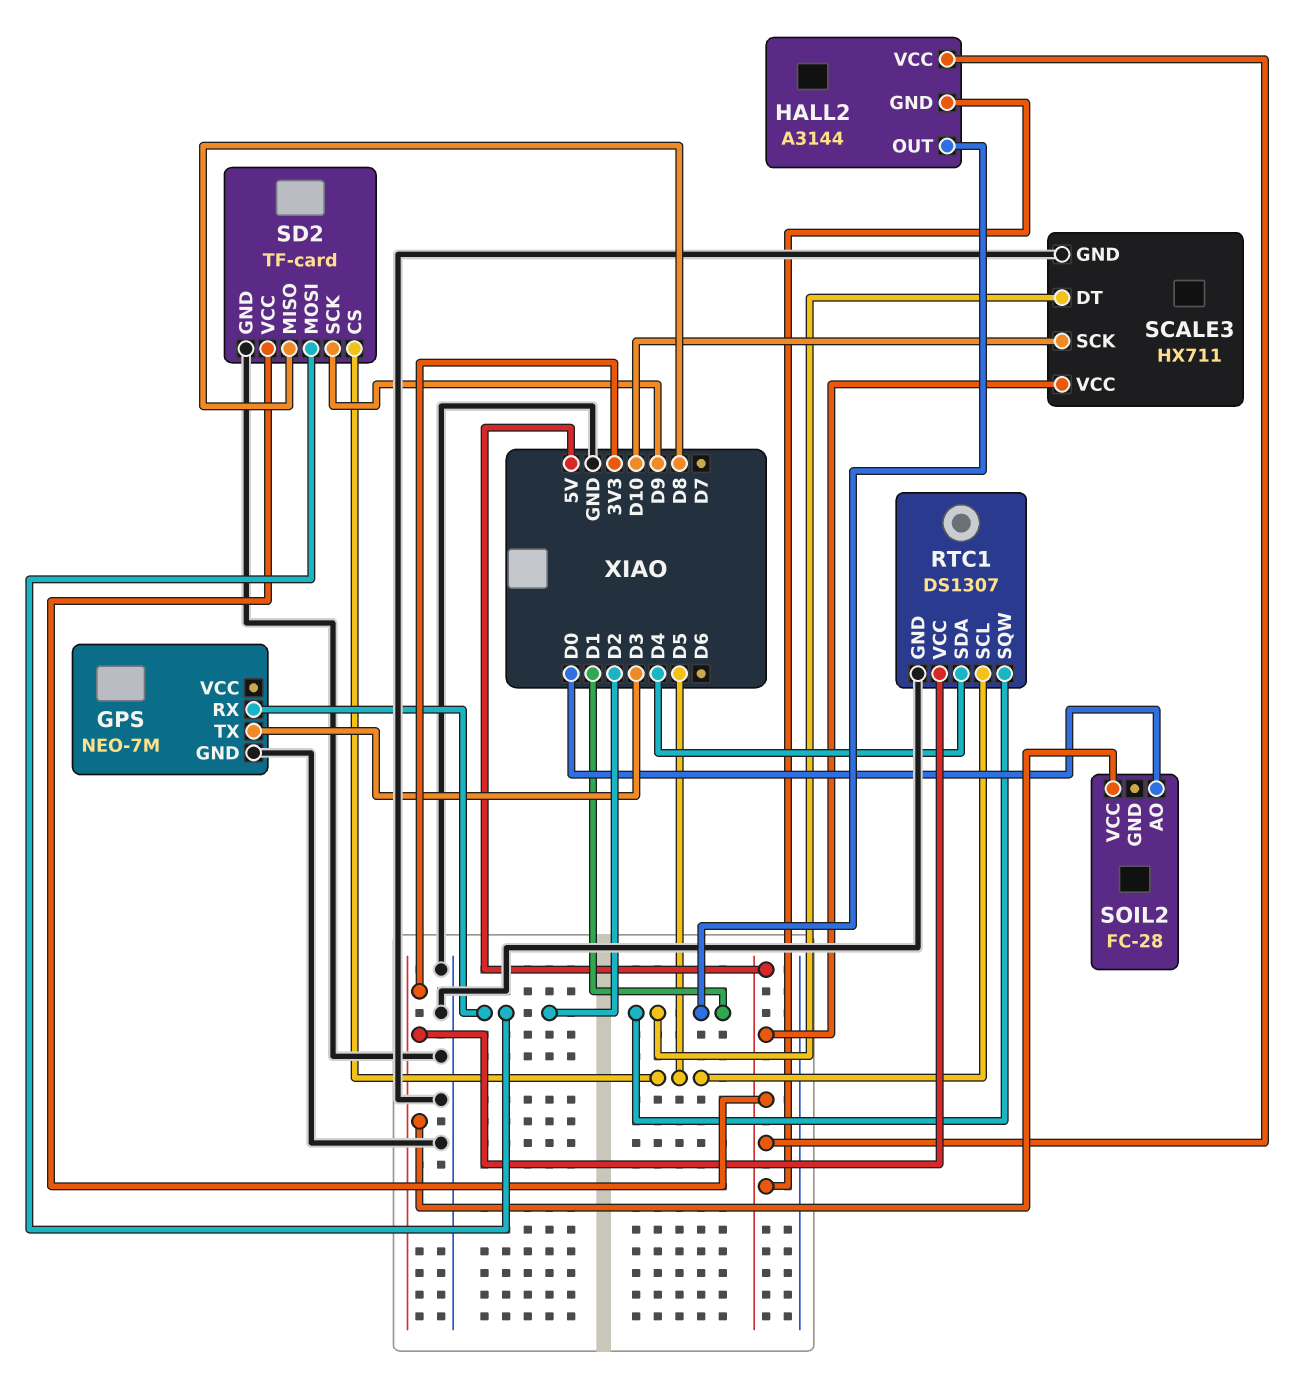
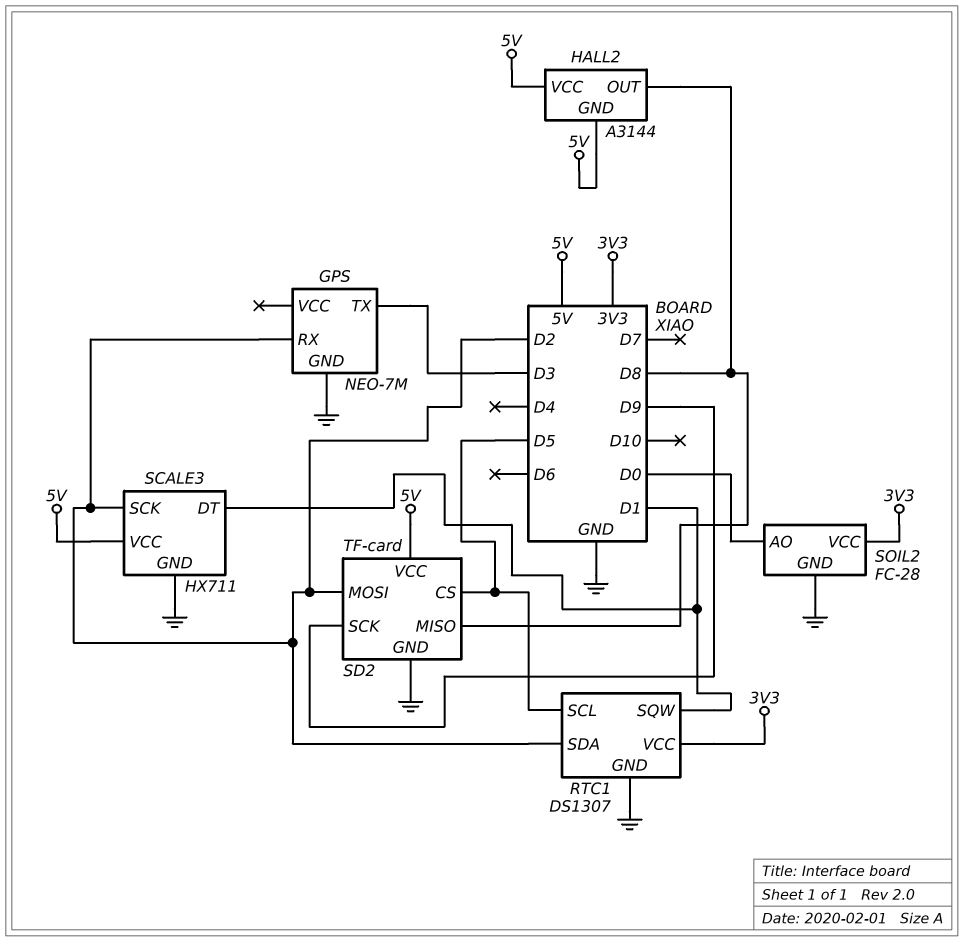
HALL2 pin OUT: D1 -> D8
RTC1 pin SDA: D4 -> D2
SCALE3 pin SCK: D10 -> D2
SOIL2 pin GND: none -> GND

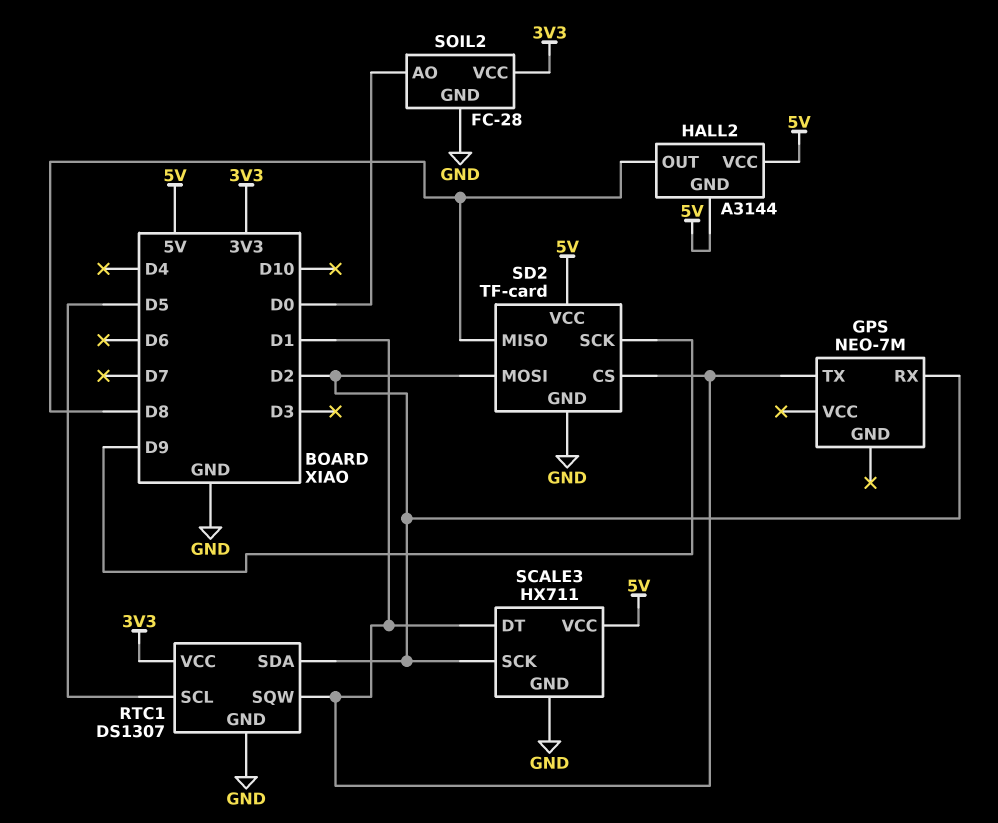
GPS pin GND: GND -> none
GPS pin TX: D3 -> D1
SD2 pin CS: D5 -> D1

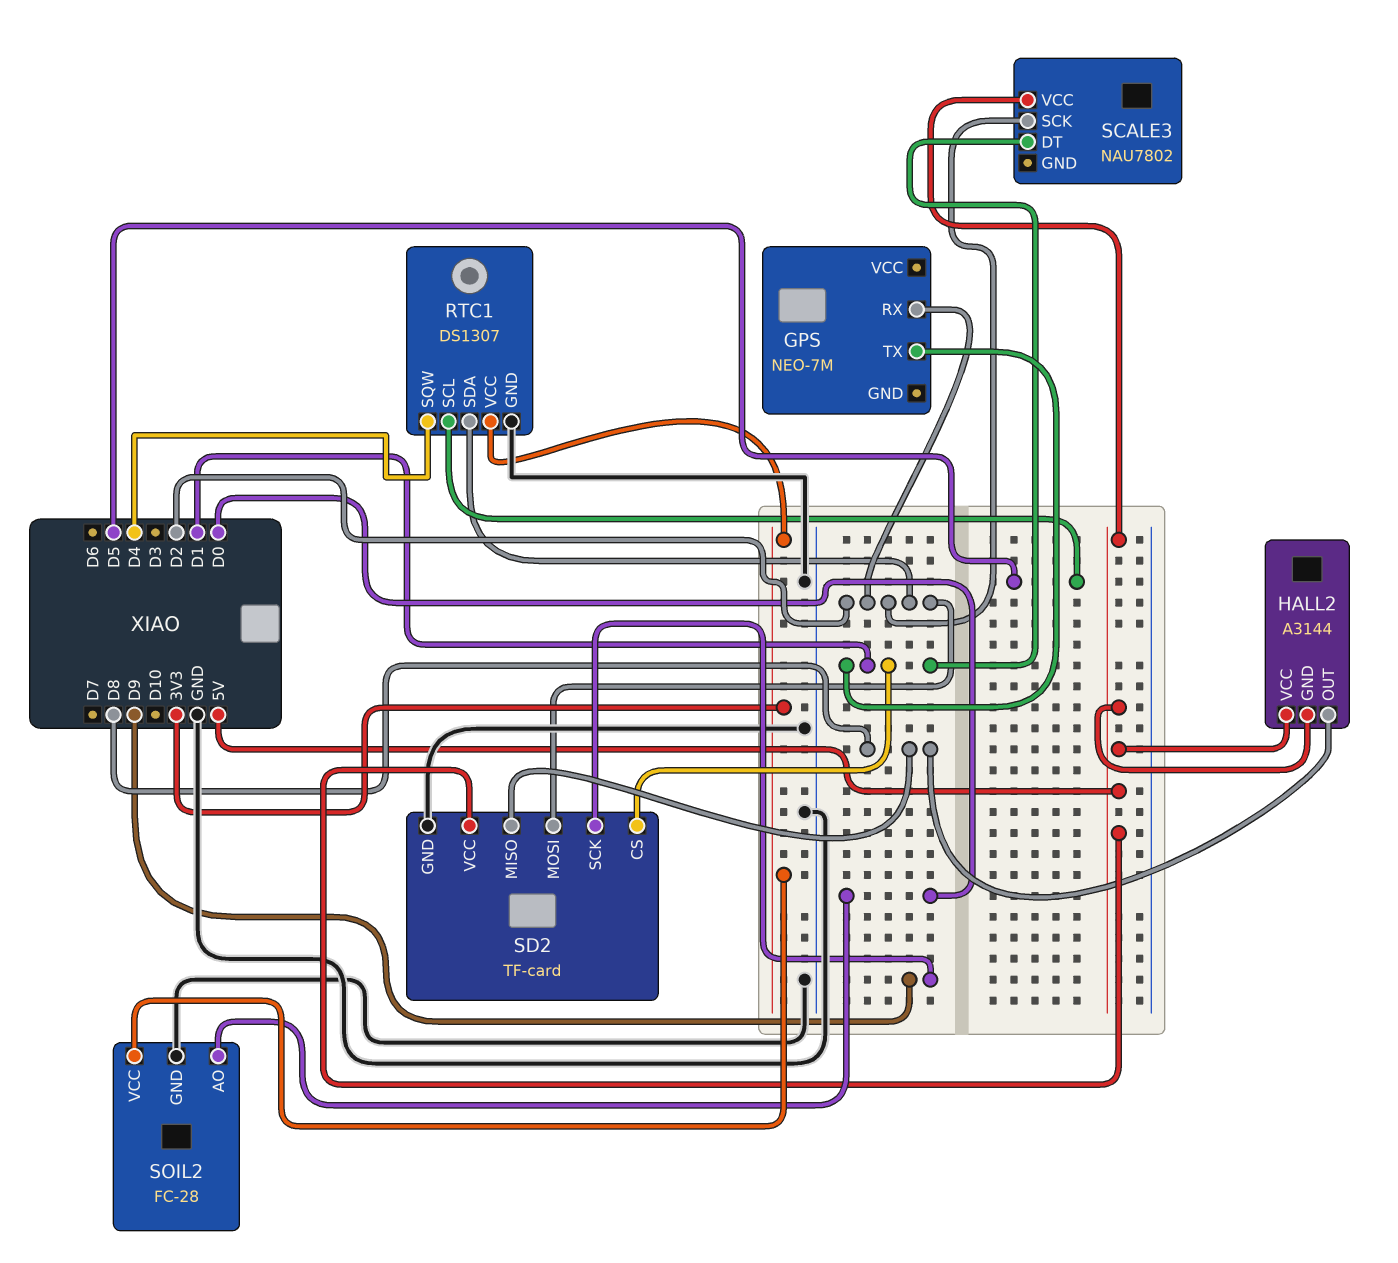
RTC1 pin SQW: D1 -> D4
SCALE3: HX711 -> NAU7802
SCALE3 pin GND: GND -> none

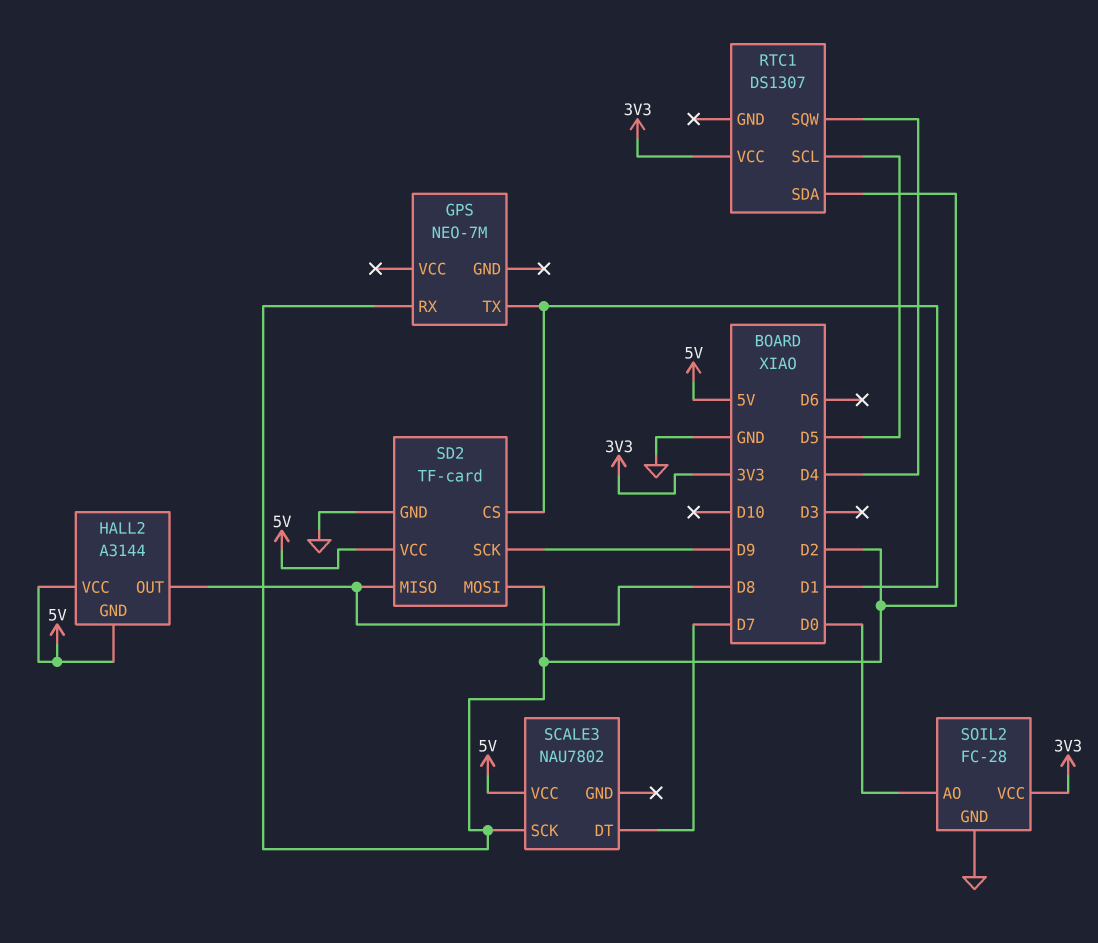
RTC1 pin GND: GND -> none
SCALE3 pin DT: D1 -> D7

